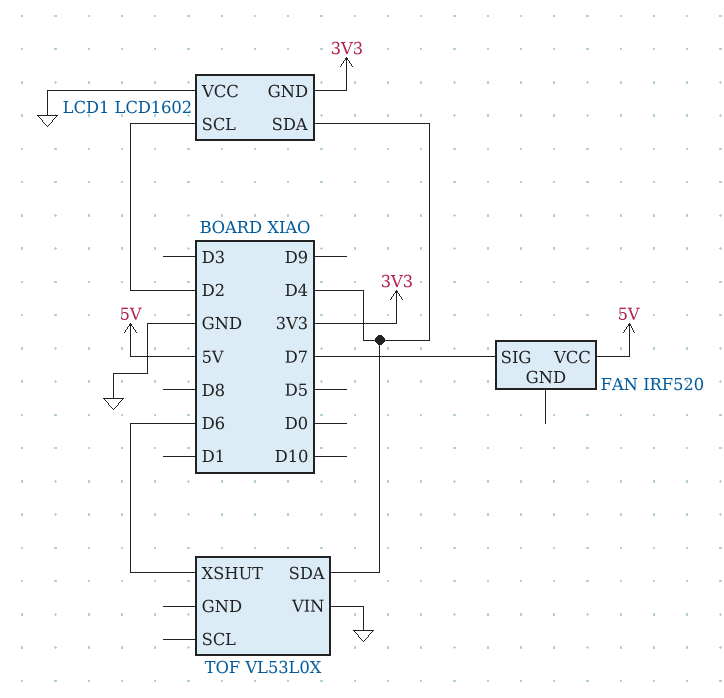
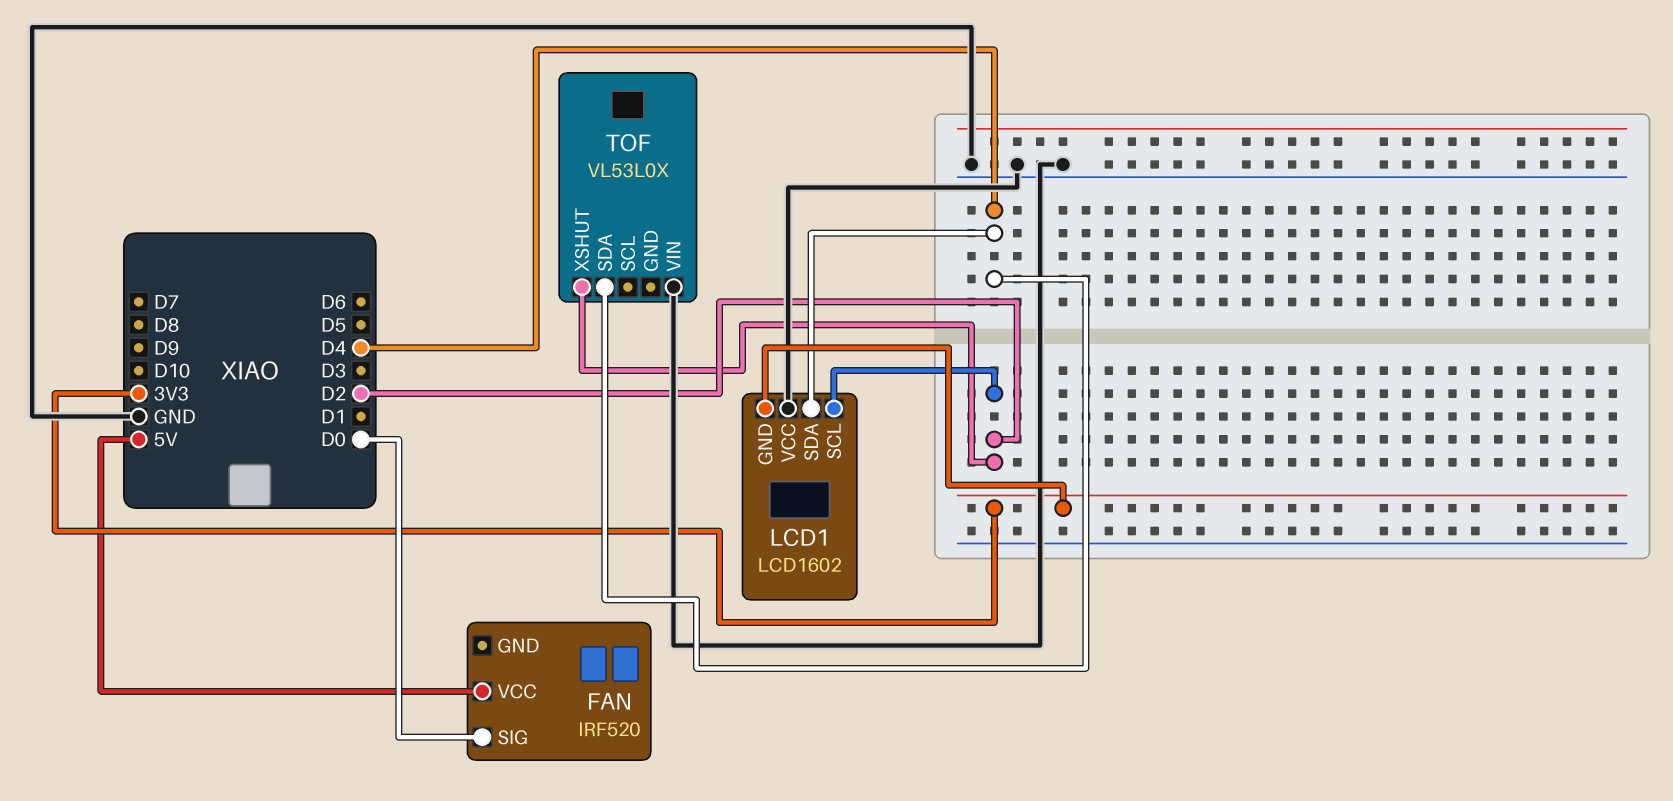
FAN pin SIG: D7 -> D0
TOF pin XSHUT: D6 -> D2

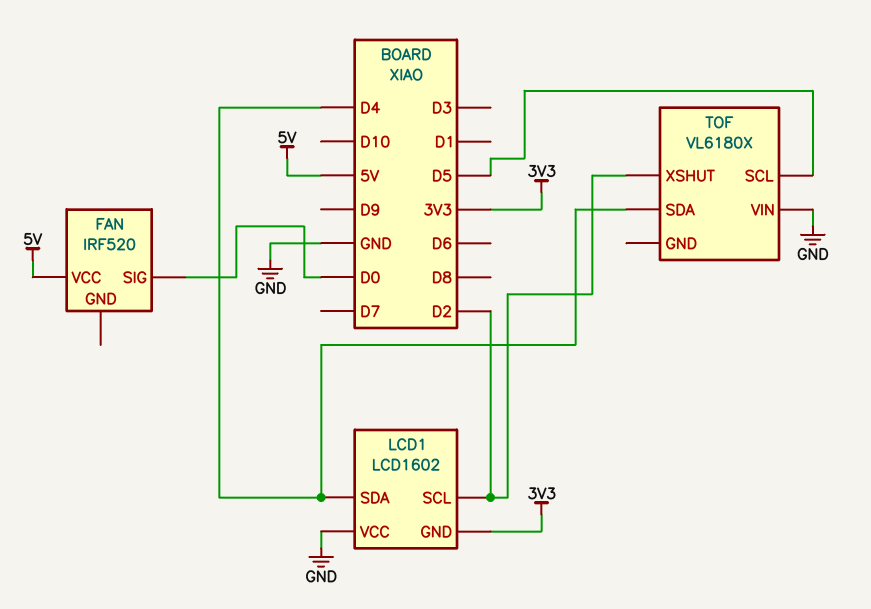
TOF: VL53L0X -> VL6180X
TOF pin SCL: none -> D5

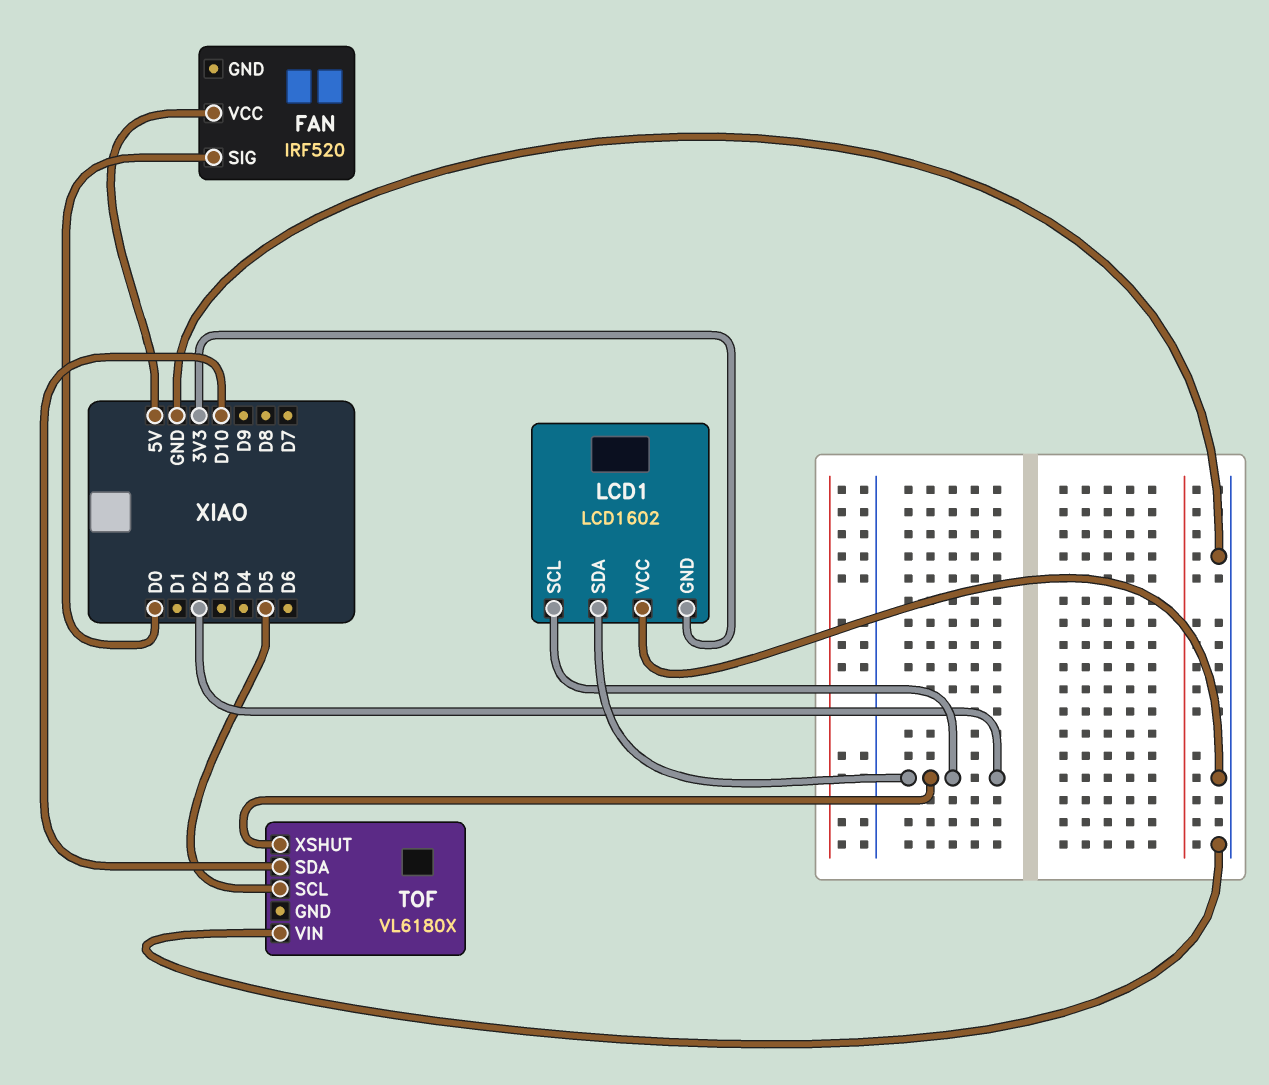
LCD1 pin SDA: D4 -> D2
TOF pin SDA: D4 -> D10

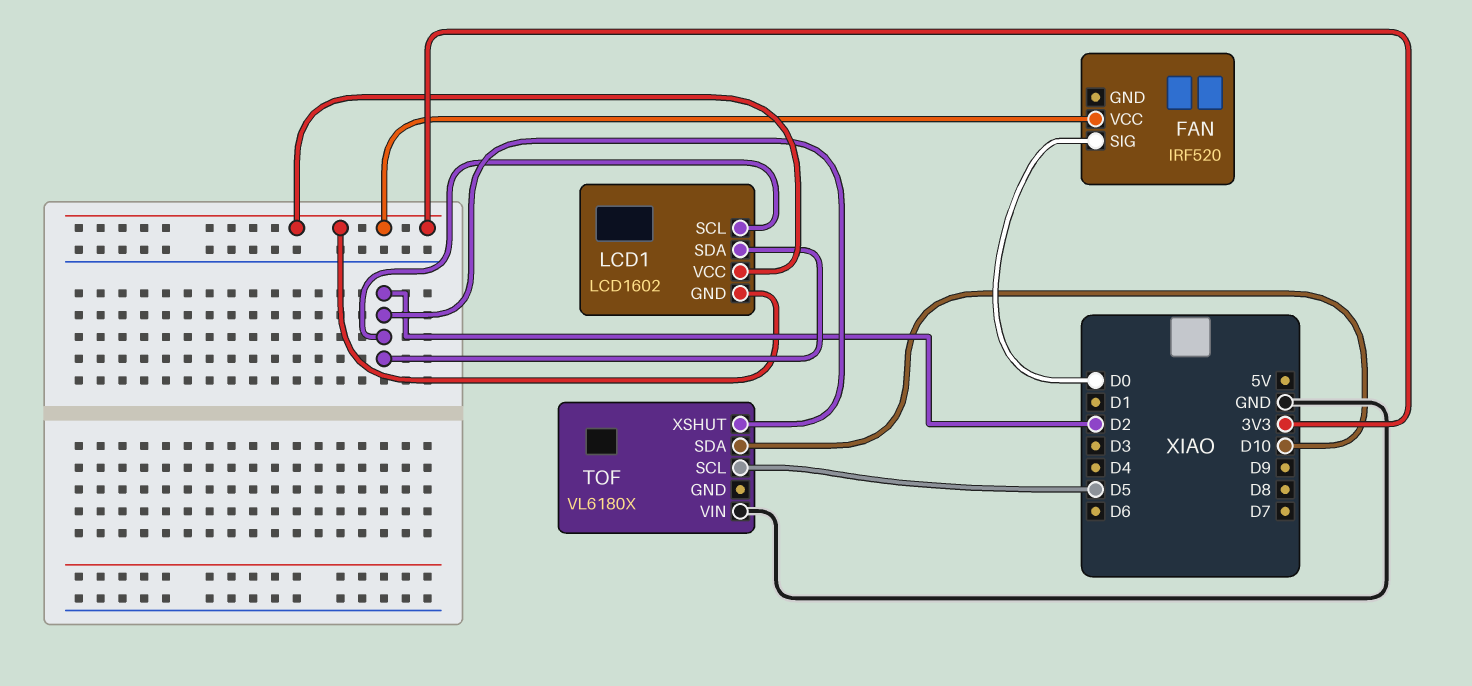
FAN pin VCC: 5V -> 3V3
LCD1 pin VCC: GND -> 3V3

